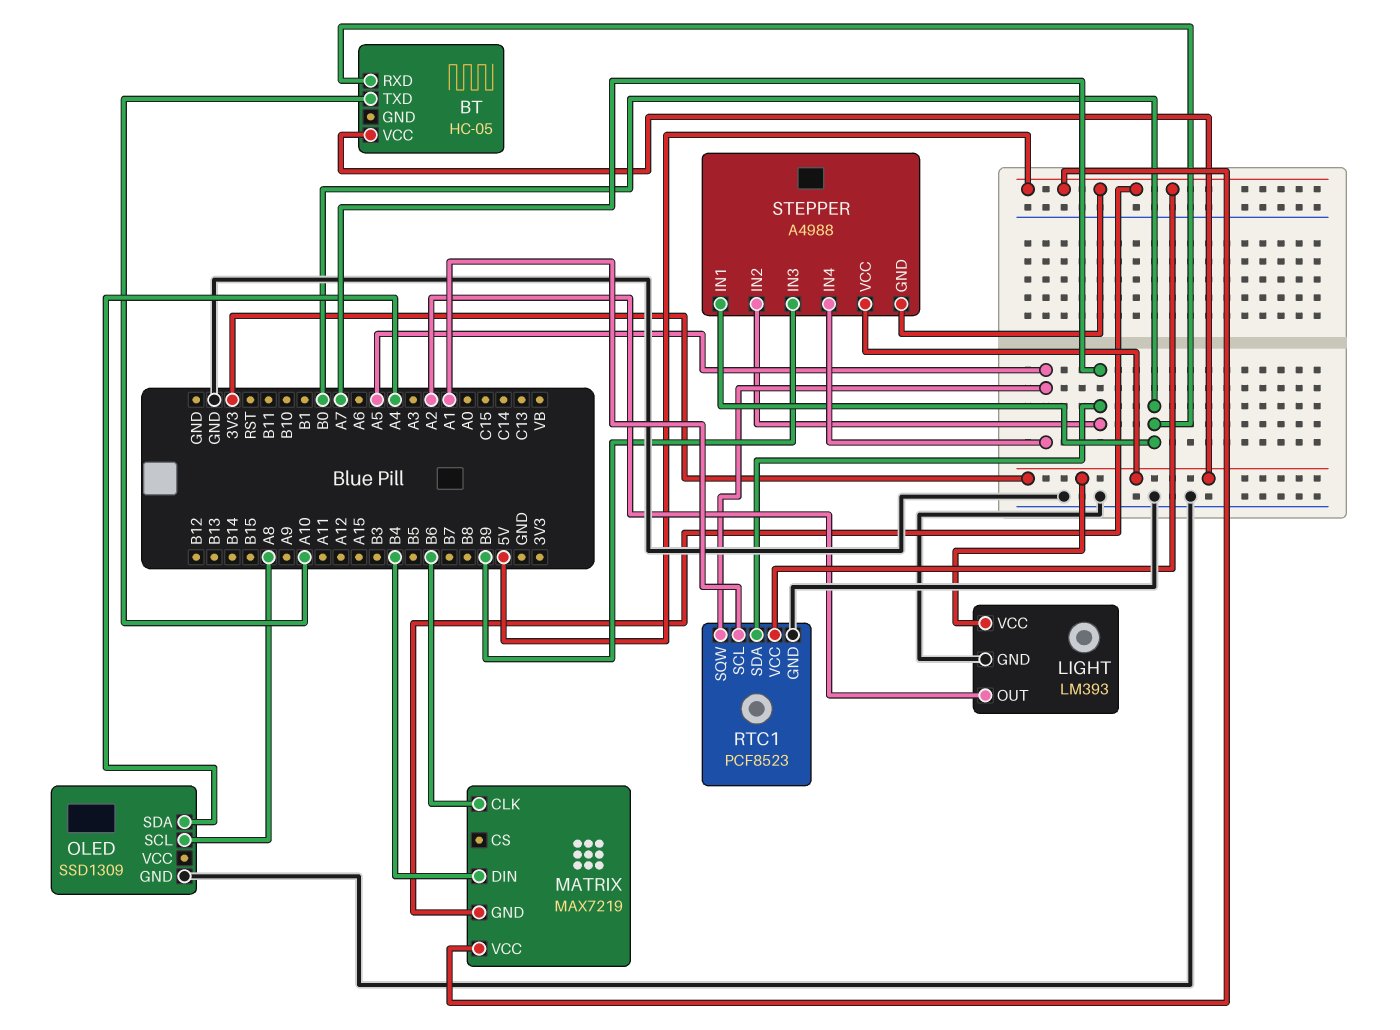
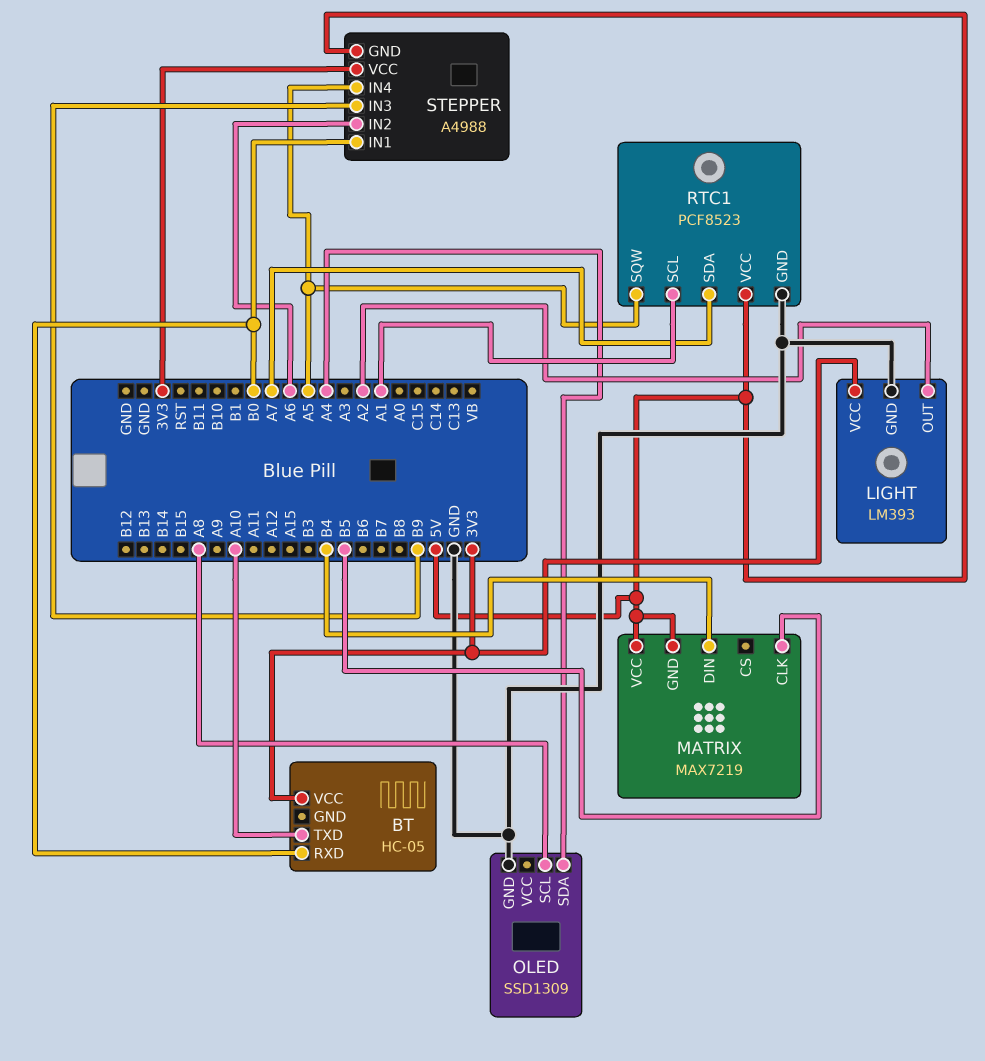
MATRIX pin CLK: B6 -> B5
STEPPER pin IN2: A7 -> A6

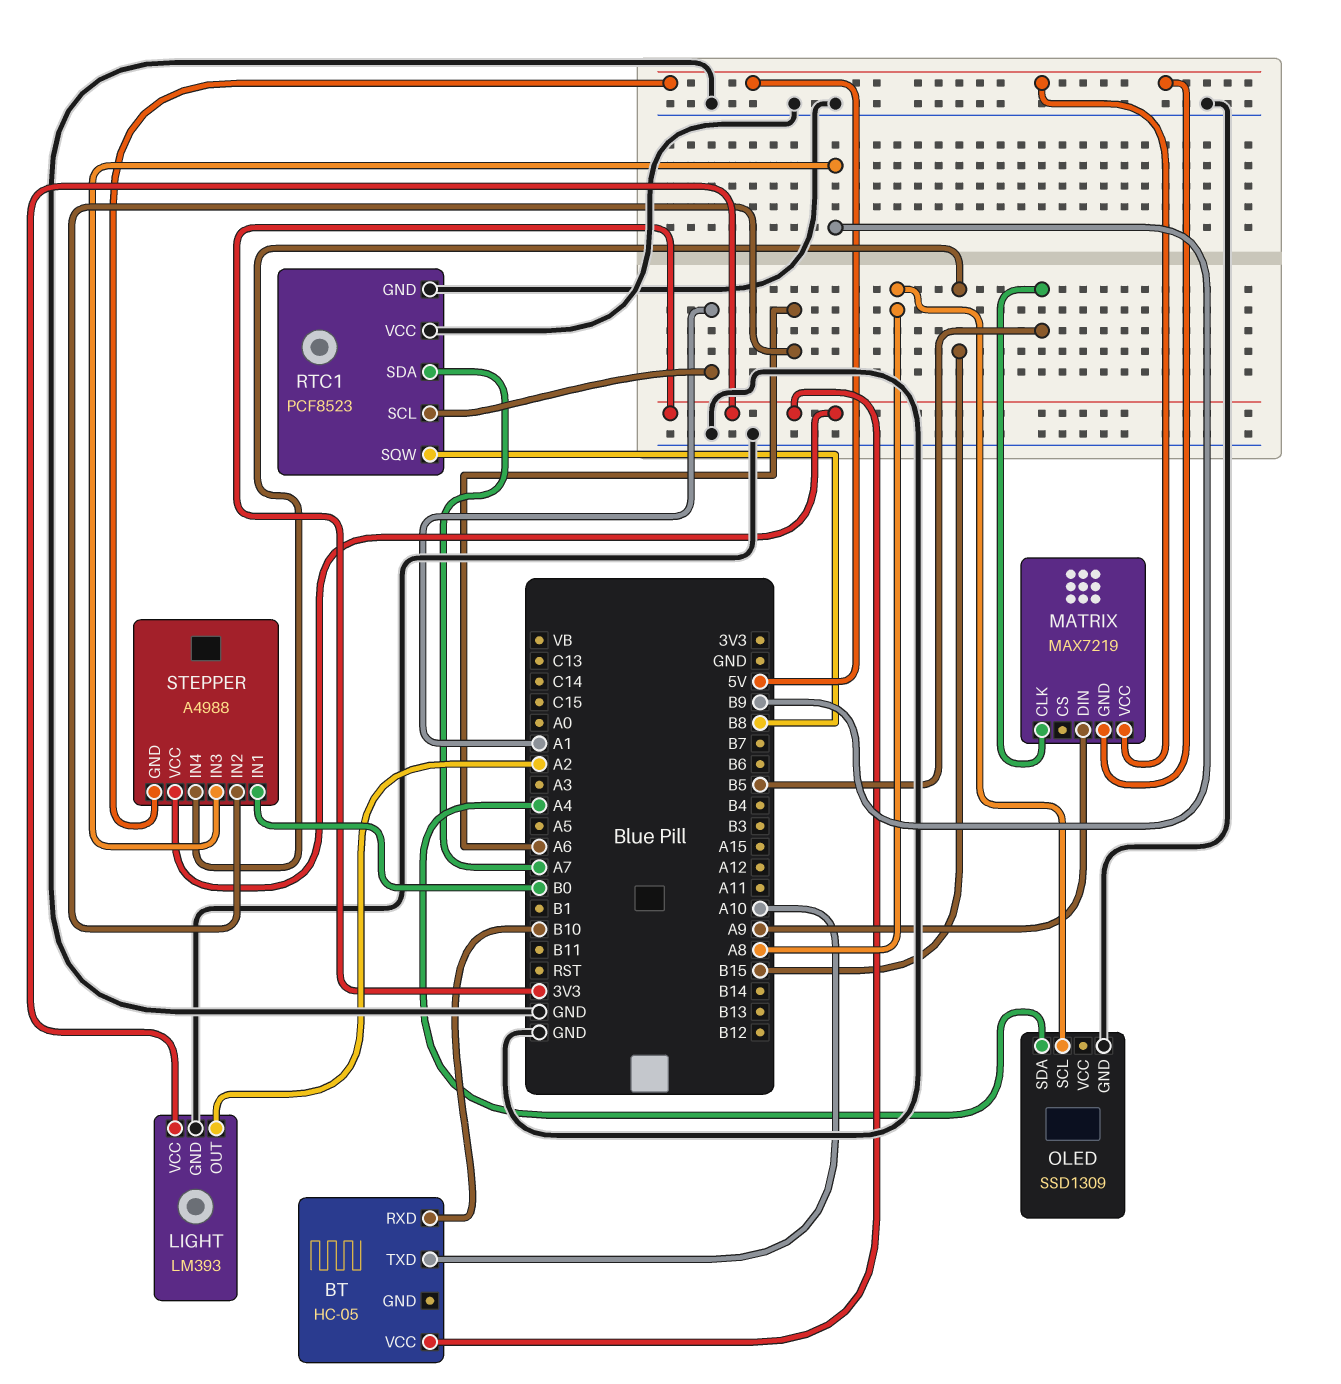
BT pin RXD: B0 -> B10
MATRIX pin DIN: B4 -> A9
RTC1 pin SQW: A5 -> B8
RTC1 pin VCC: 5V -> GND
STEPPER pin IN4: A5 -> B15

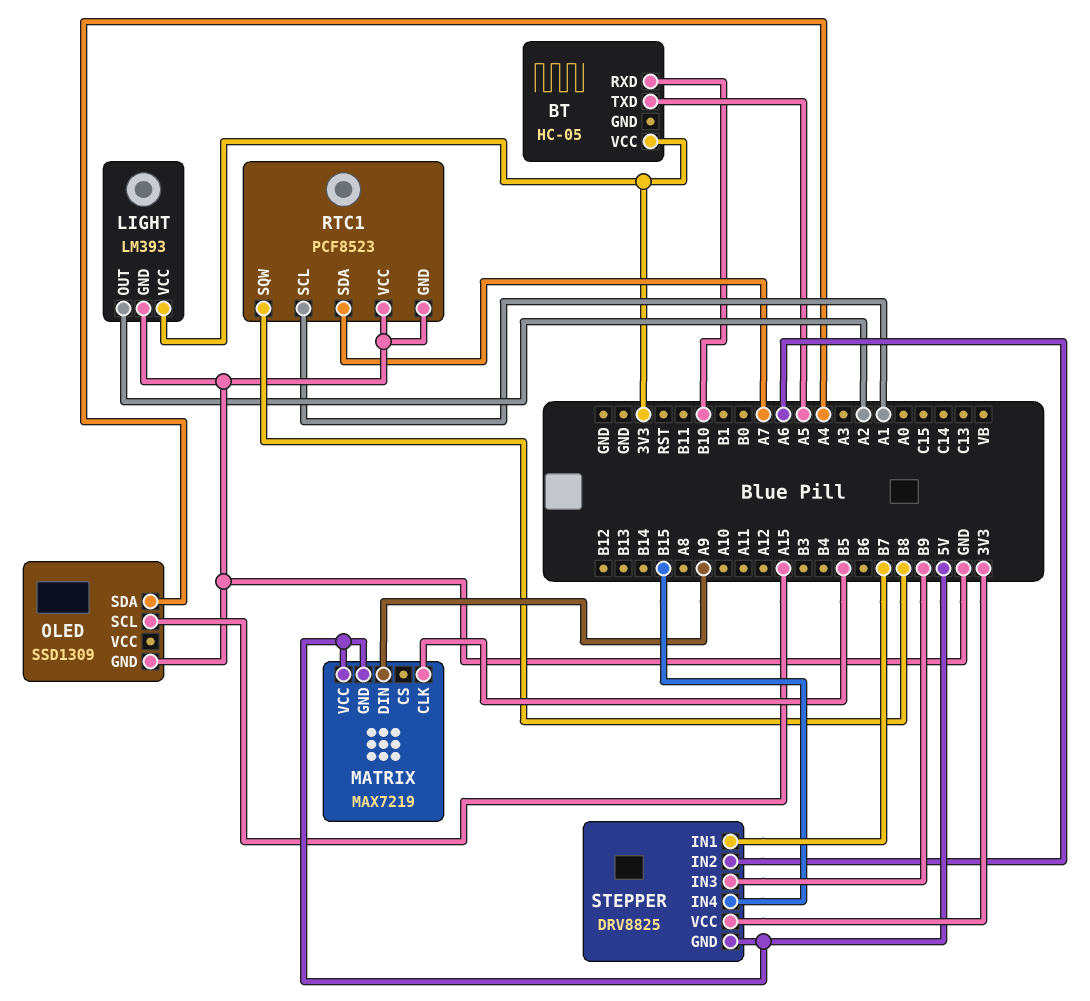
BT pin TXD: A10 -> A5
OLED pin SCL: A8 -> A15
STEPPER: A4988 -> DRV8825
STEPPER pin IN1: B0 -> B7

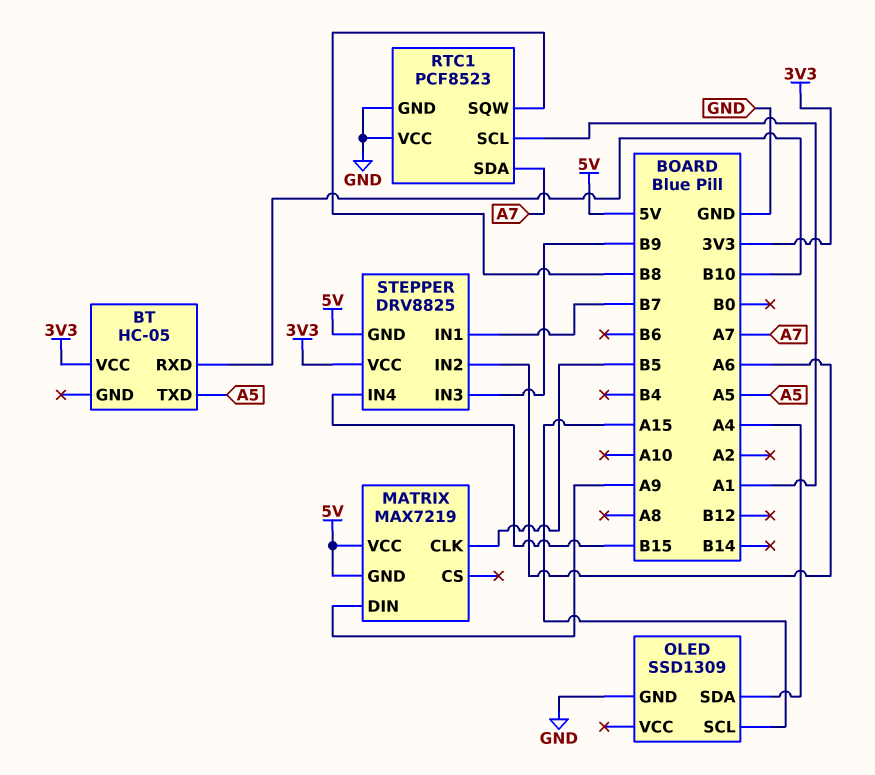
LIGHT: LM393 -> none
LIGHT pin GND: GND -> none
LIGHT pin OUT: A2 -> none
LIGHT pin VCC: 3V3 -> none

